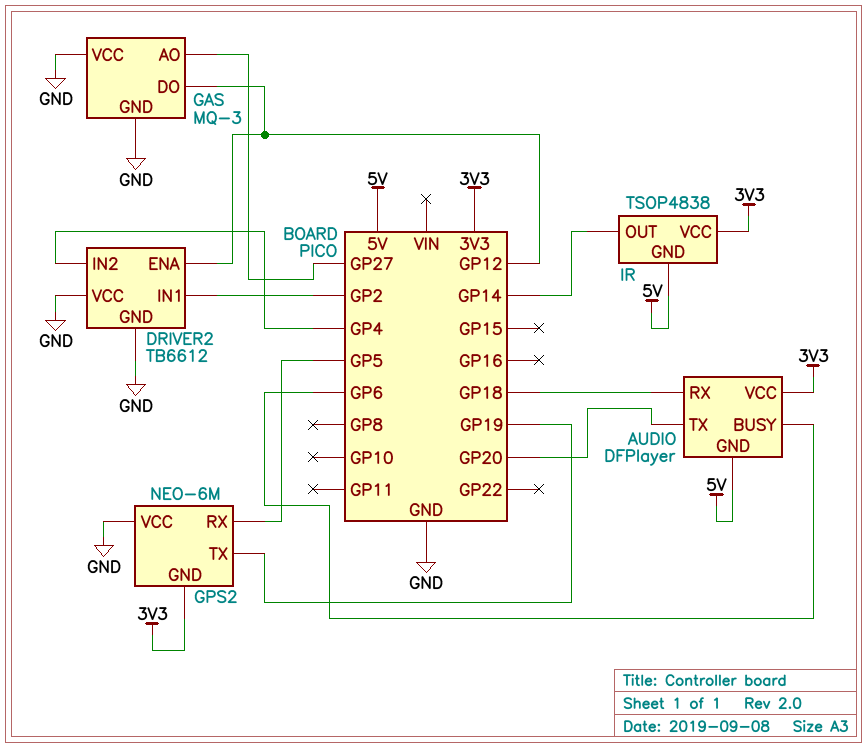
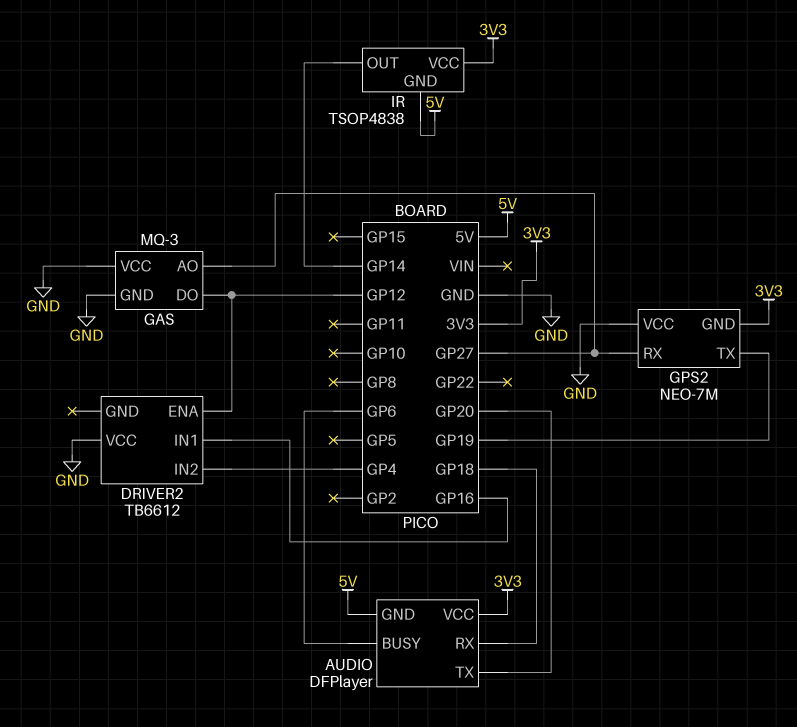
DRIVER2 pin GND: GND -> none
DRIVER2 pin IN1: GP2 -> GP16
GPS2: NEO-6M -> NEO-7M
GPS2 pin RX: GP5 -> GP27

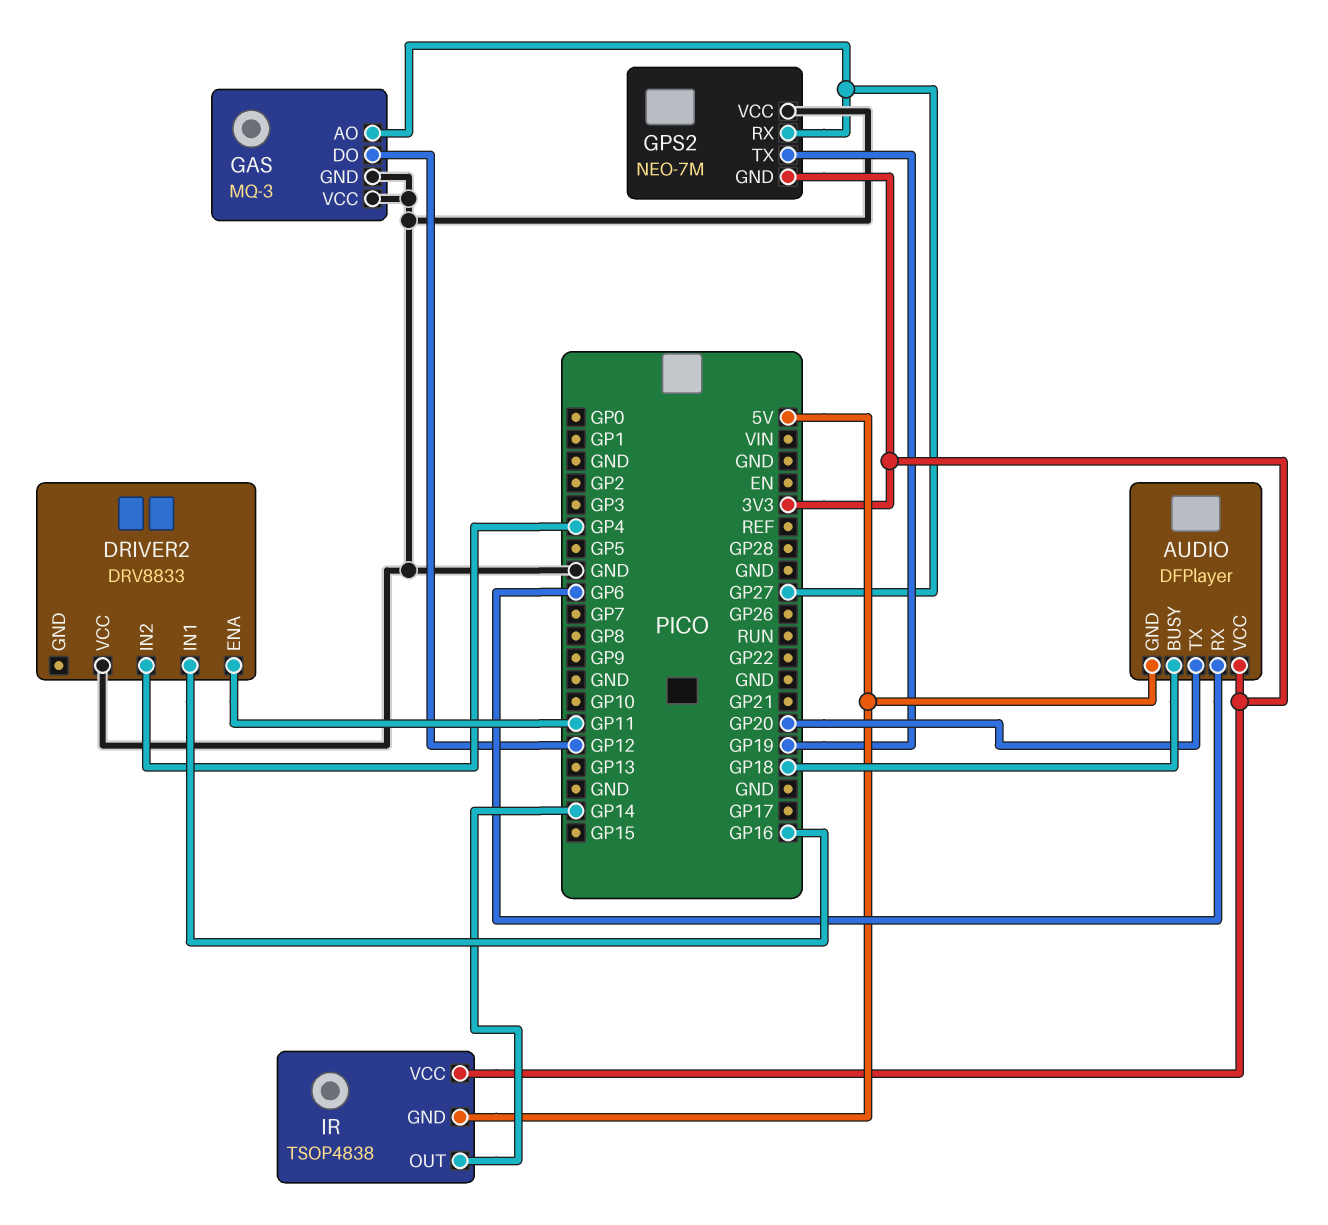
AUDIO pin BUSY: GP6 -> GP18
AUDIO pin RX: GP18 -> GP6
DRIVER2: TB6612 -> DRV8833
DRIVER2 pin ENA: GP12 -> GP11

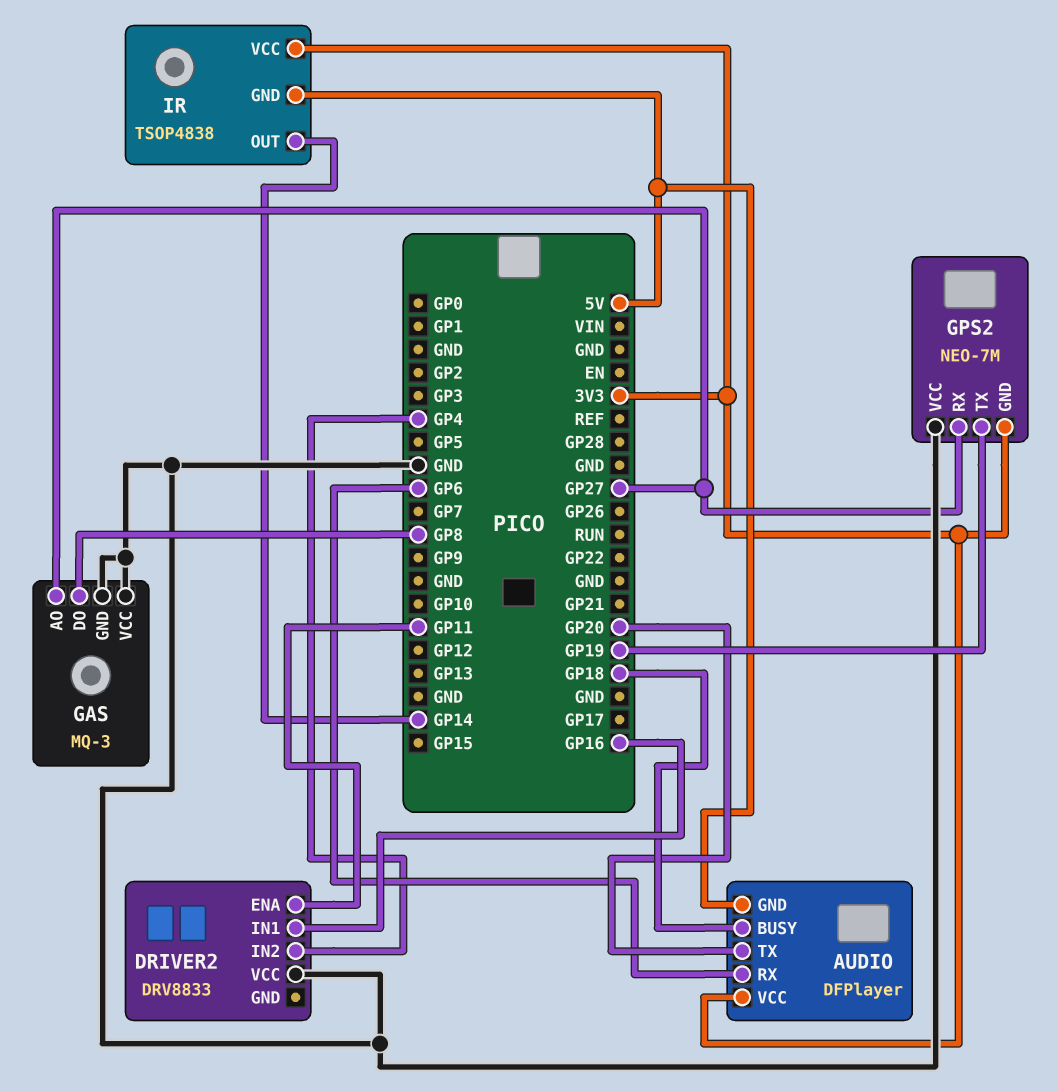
GAS pin DO: GP12 -> GP8

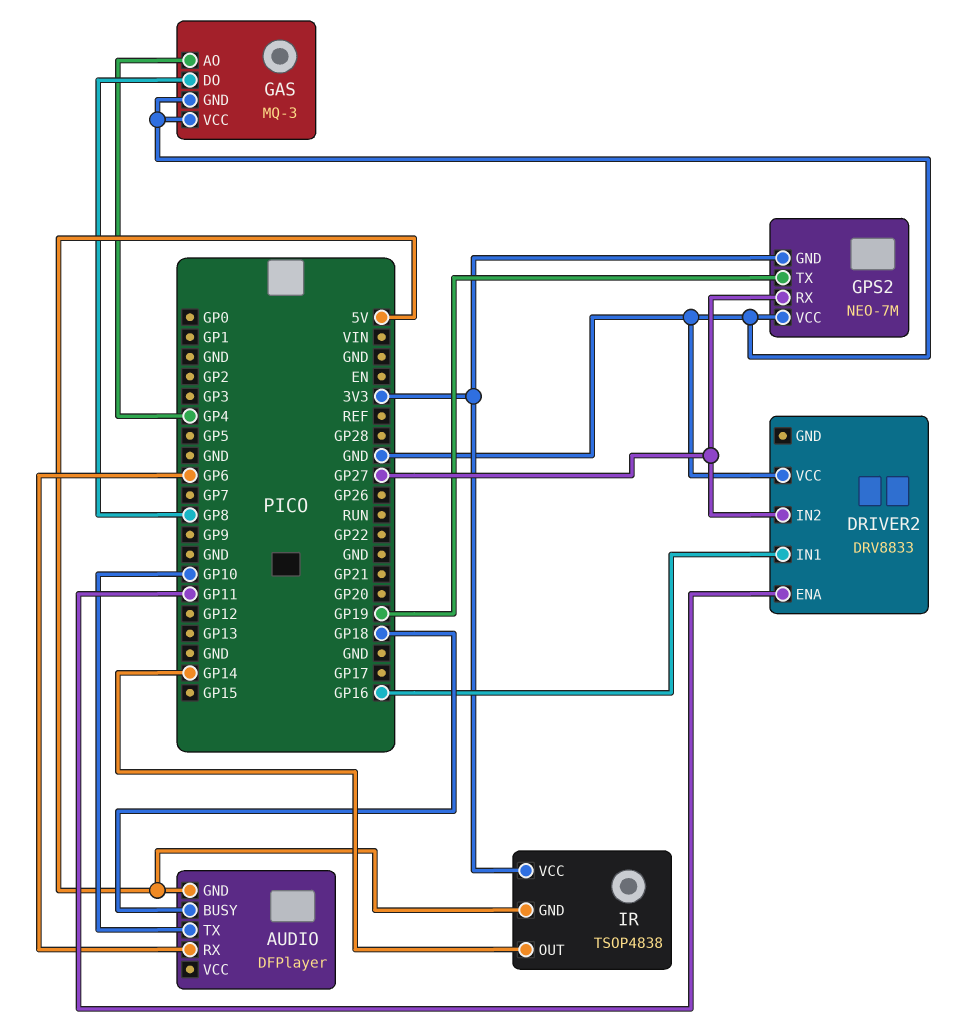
AUDIO pin TX: GP20 -> GP10
AUDIO pin VCC: 3V3 -> none
DRIVER2 pin IN2: GP4 -> GP27
GAS pin AO: GP27 -> GP4

